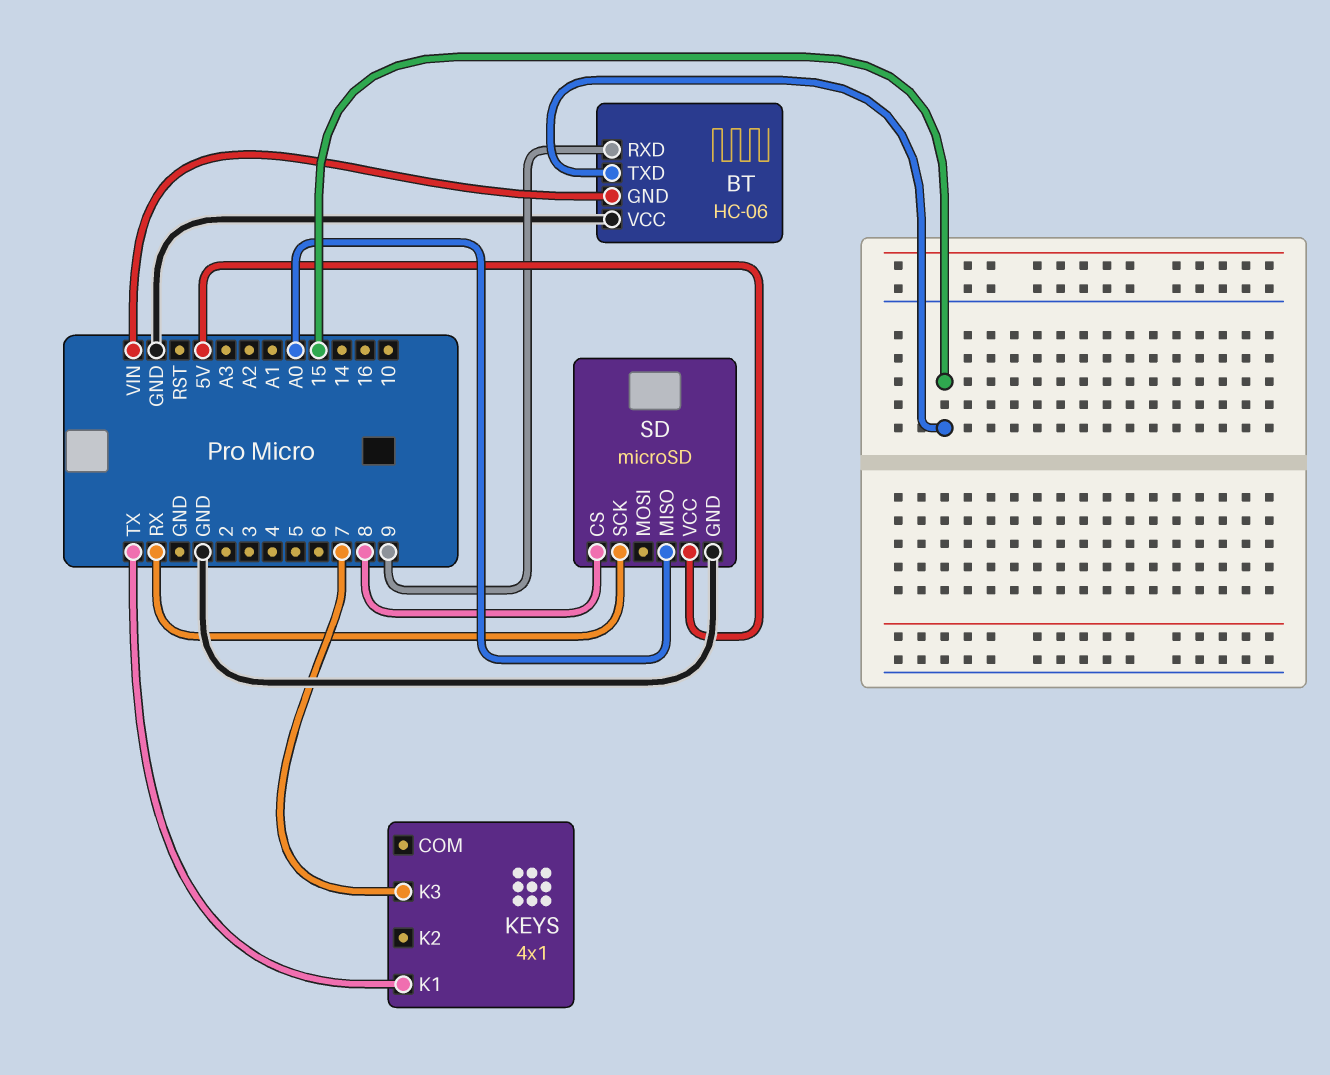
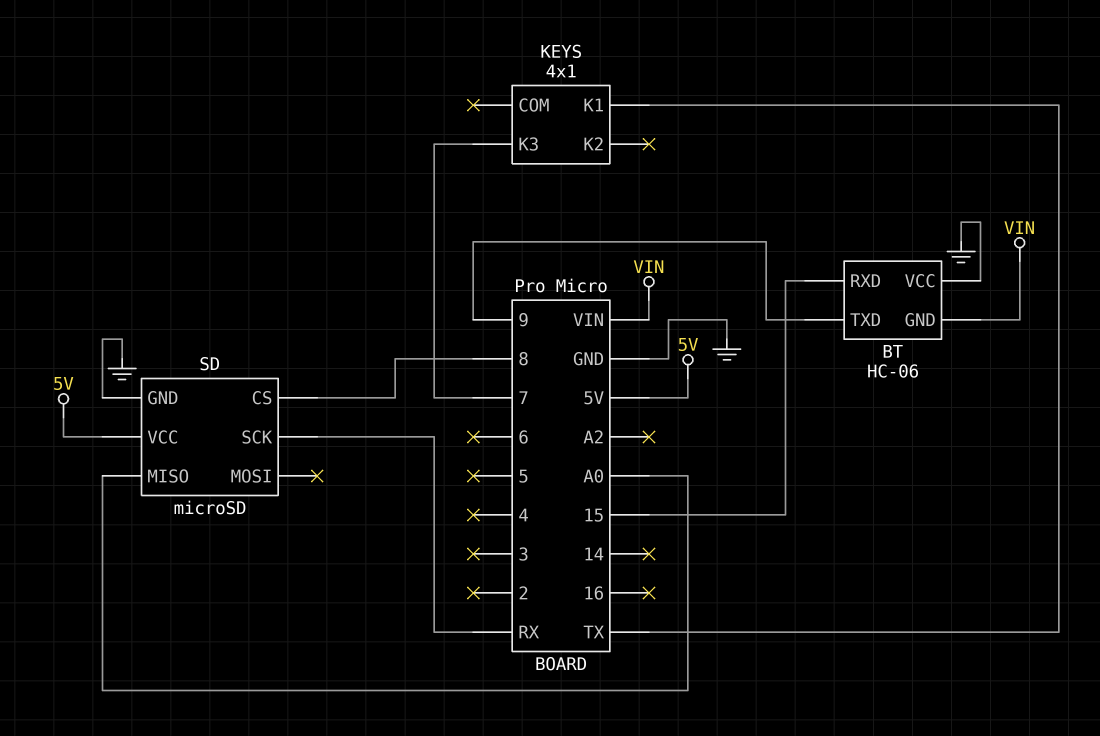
BT pin RXD: 9 -> 15
BT pin TXD: 15 -> 9

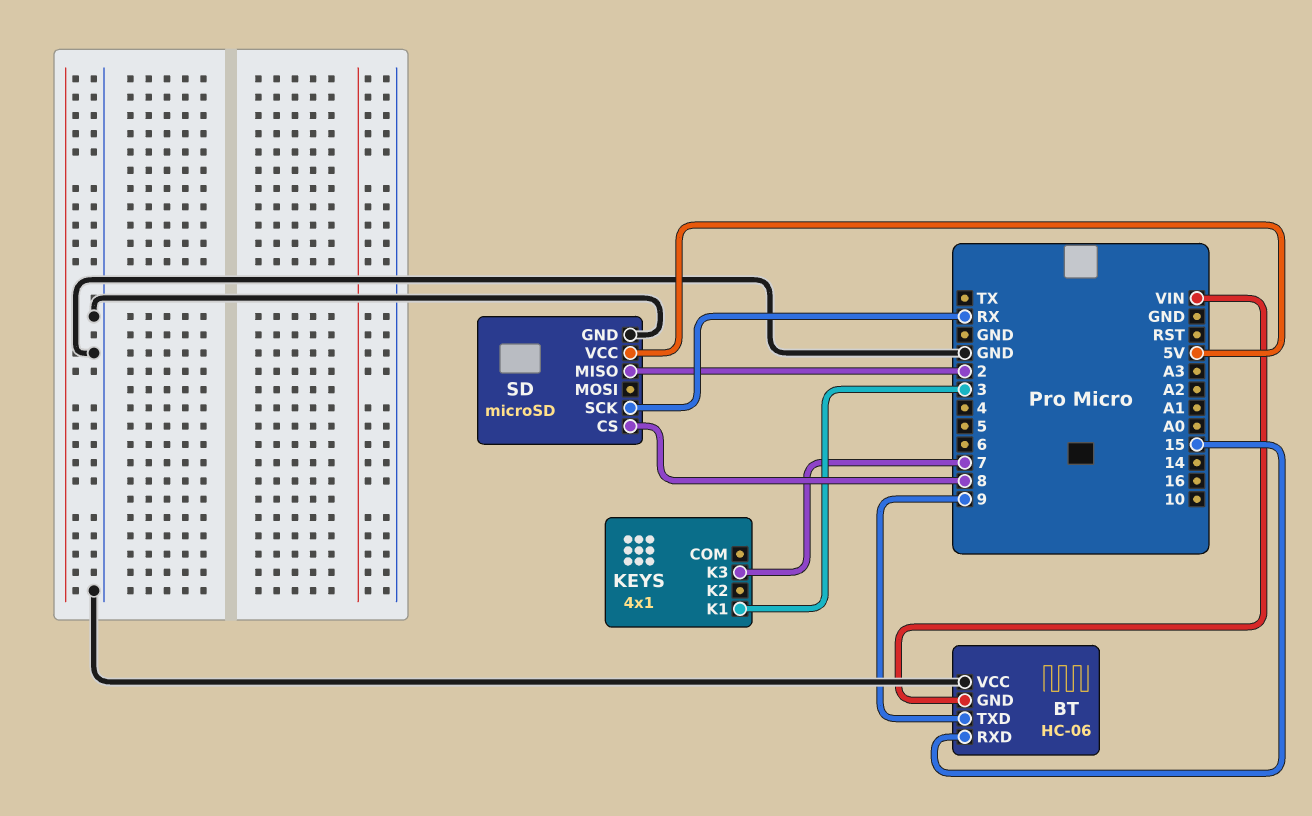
KEYS pin K1: TX -> 3
SD pin MISO: A0 -> 2

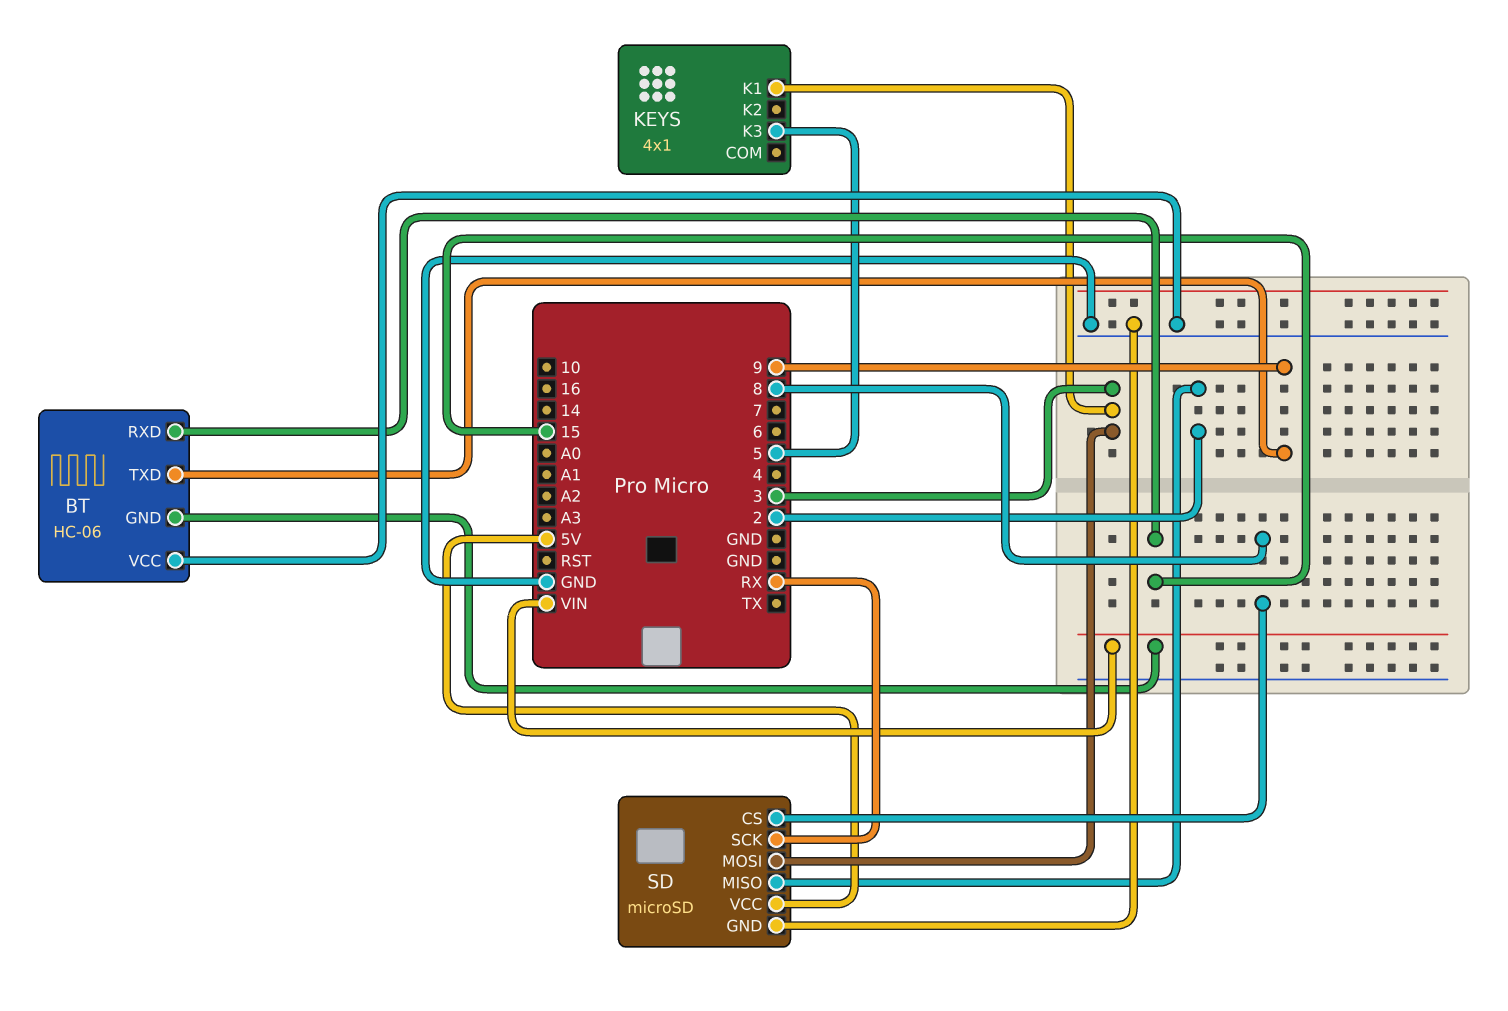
KEYS pin K3: 7 -> 5
SD pin MOSI: none -> 3

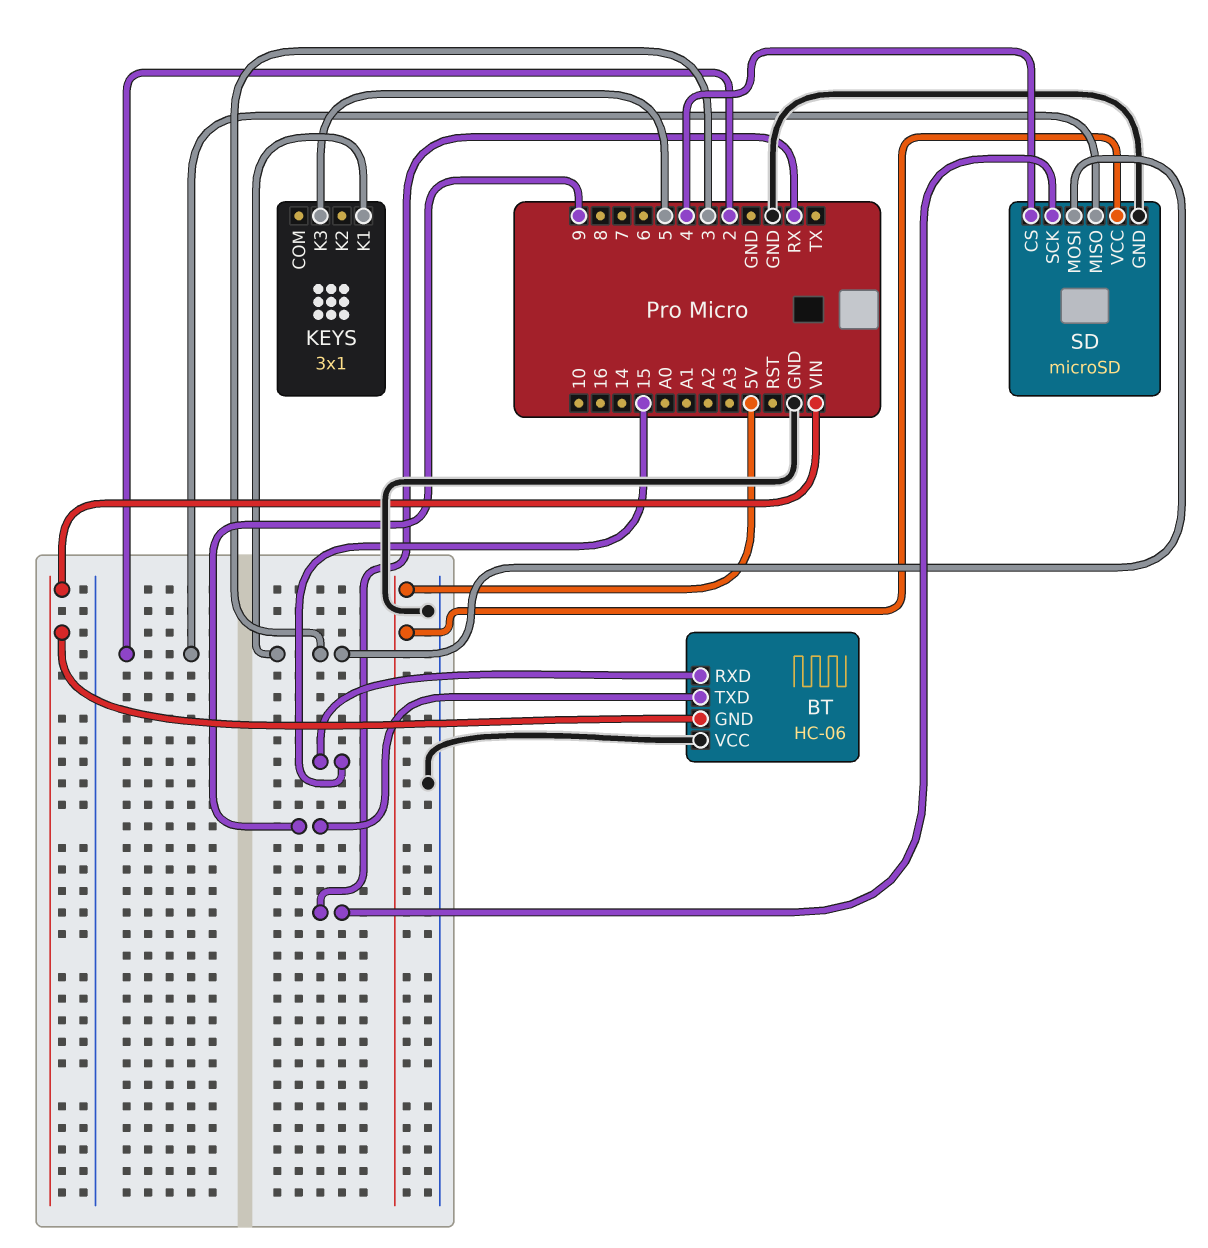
KEYS: 4x1 -> 3x1
SD pin CS: 8 -> 4

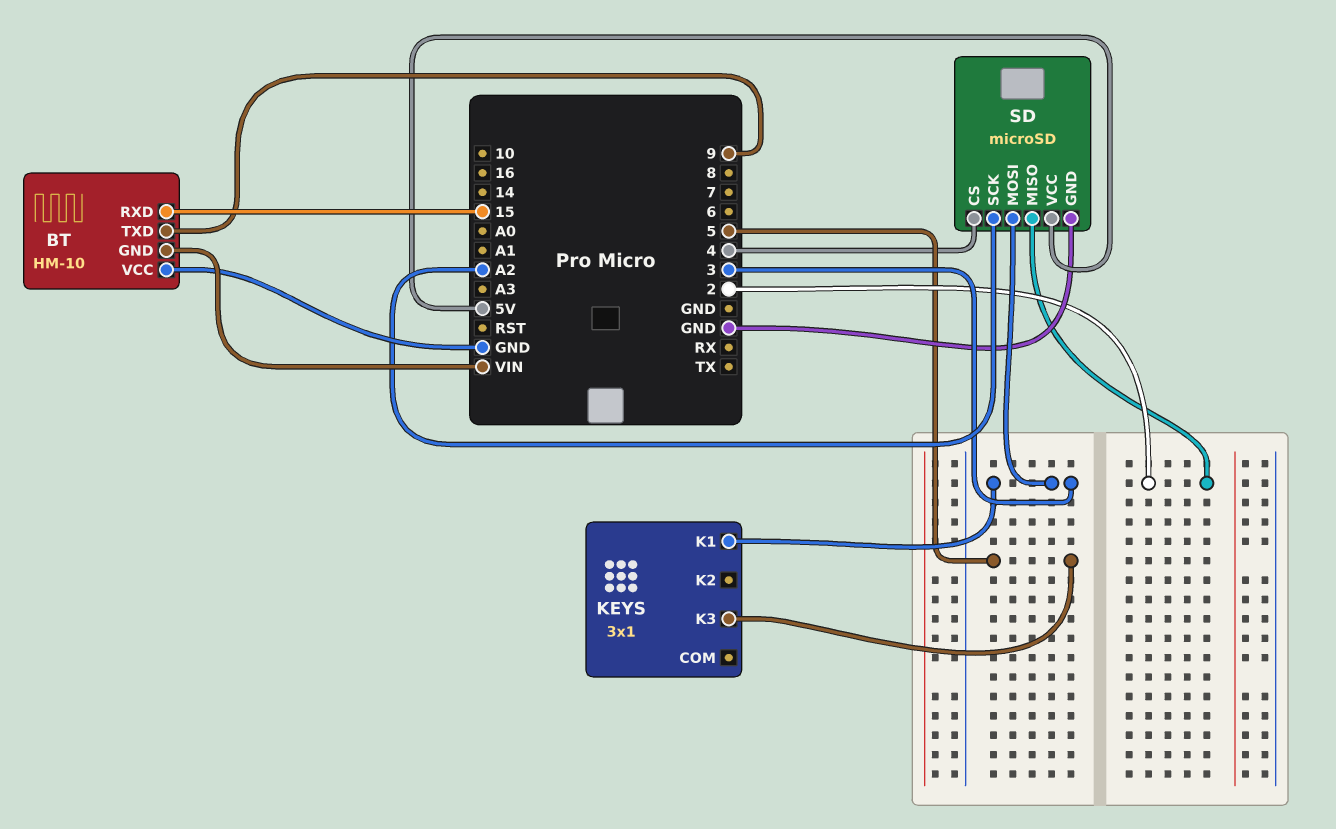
BT: HC-06 -> HM-10
SD pin SCK: RX -> A2

